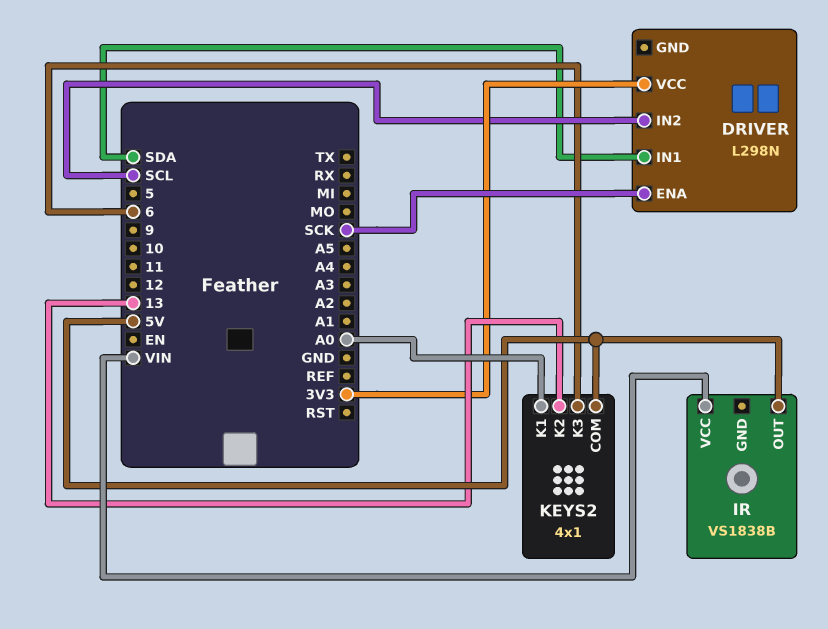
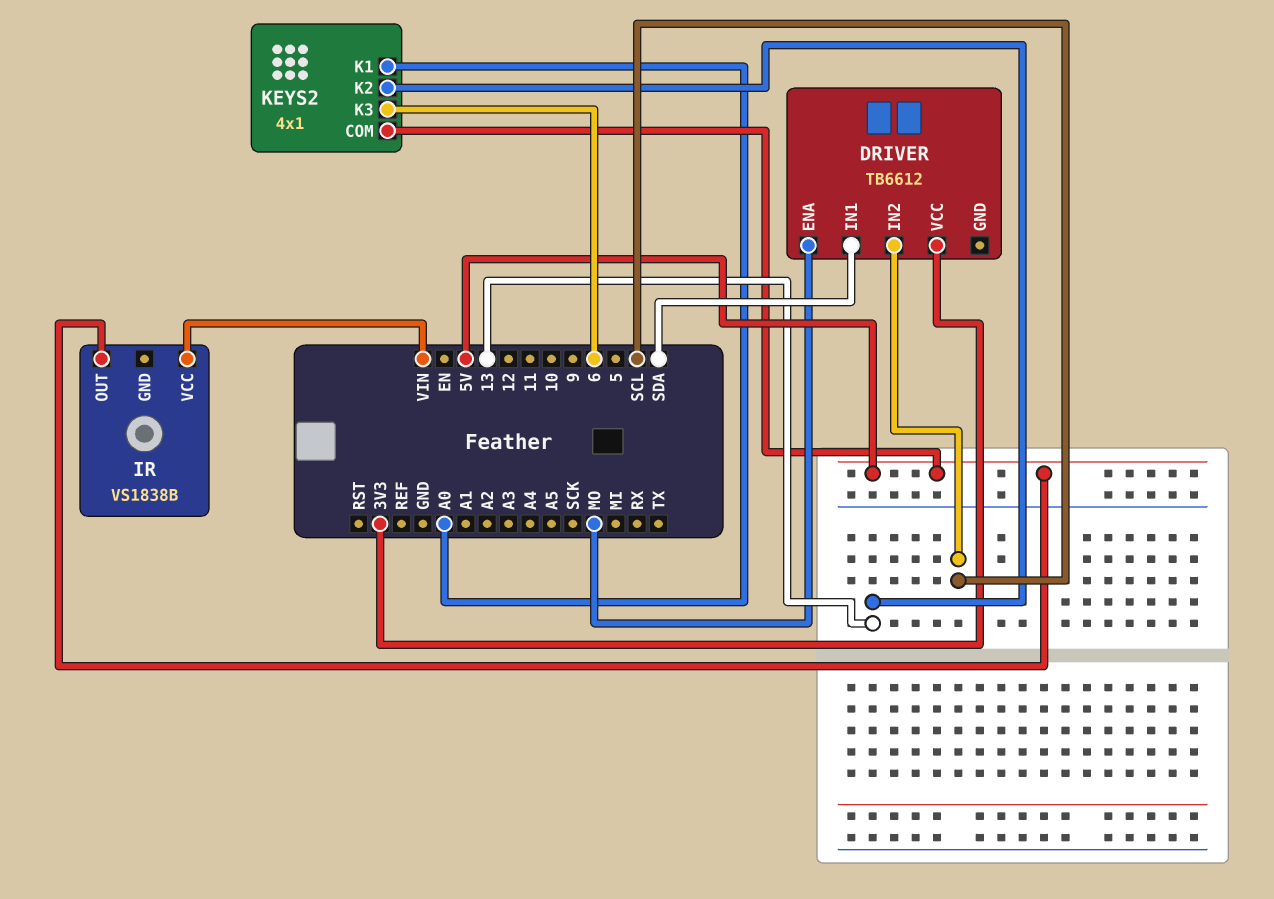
DRIVER: L298N -> TB6612
DRIVER pin ENA: SCK -> MO

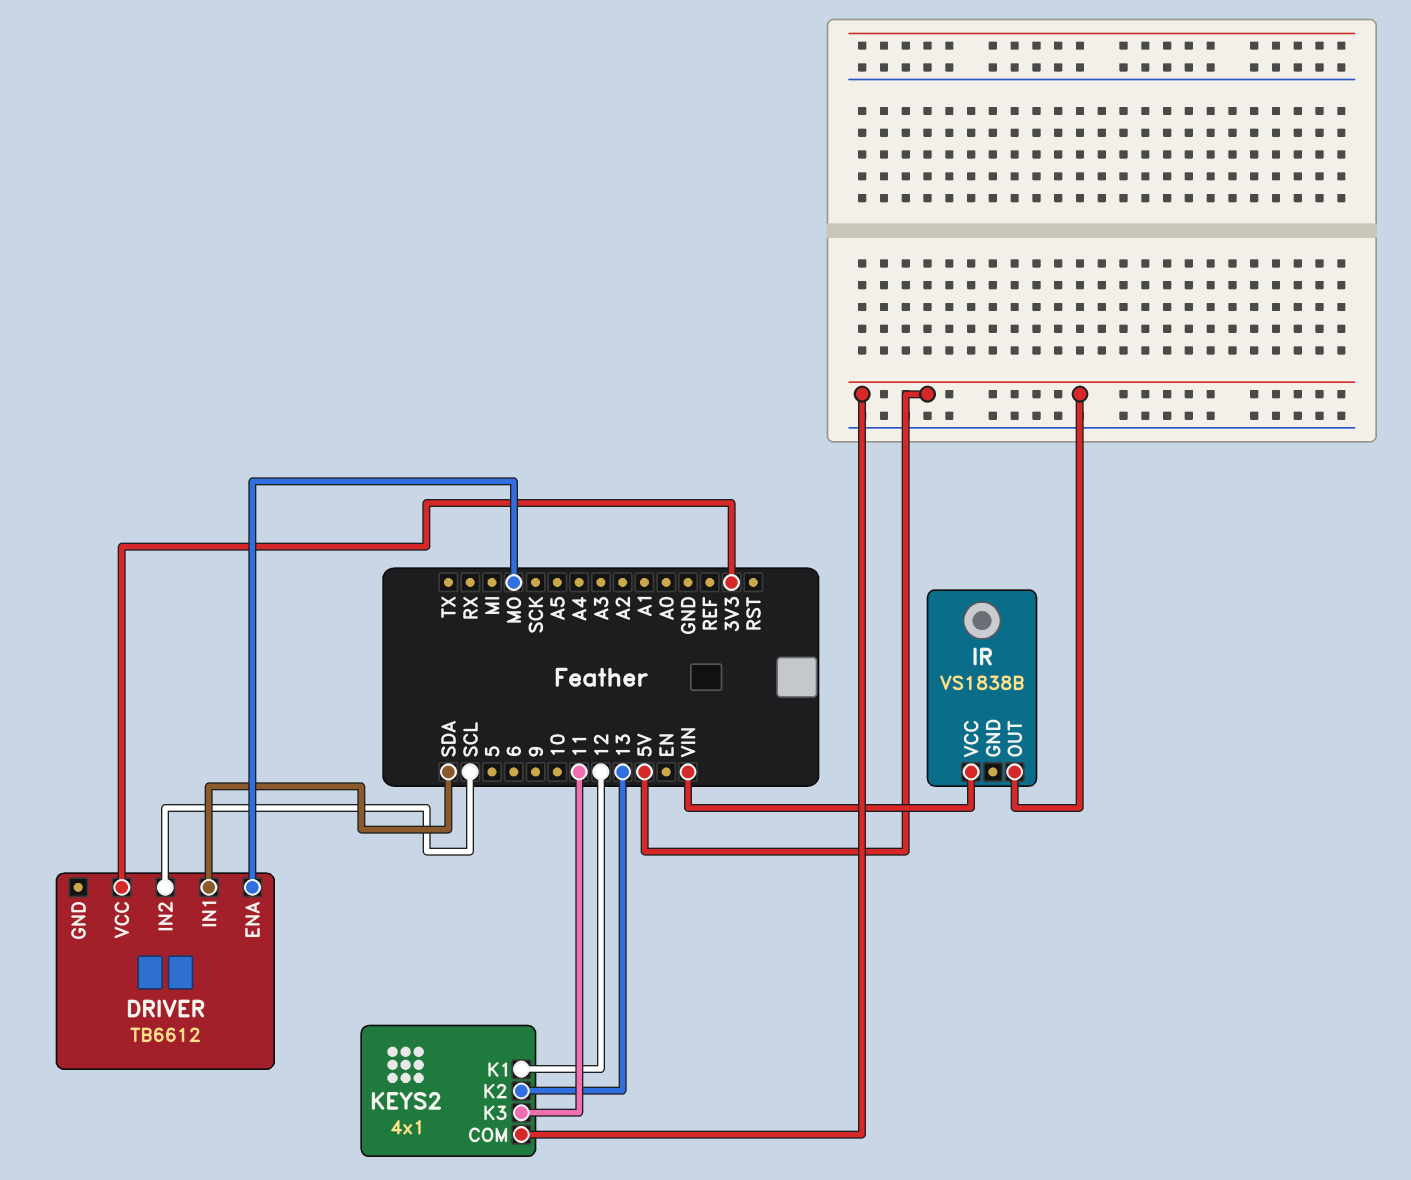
KEYS2 pin K1: A0 -> 12
KEYS2 pin K3: 6 -> 11

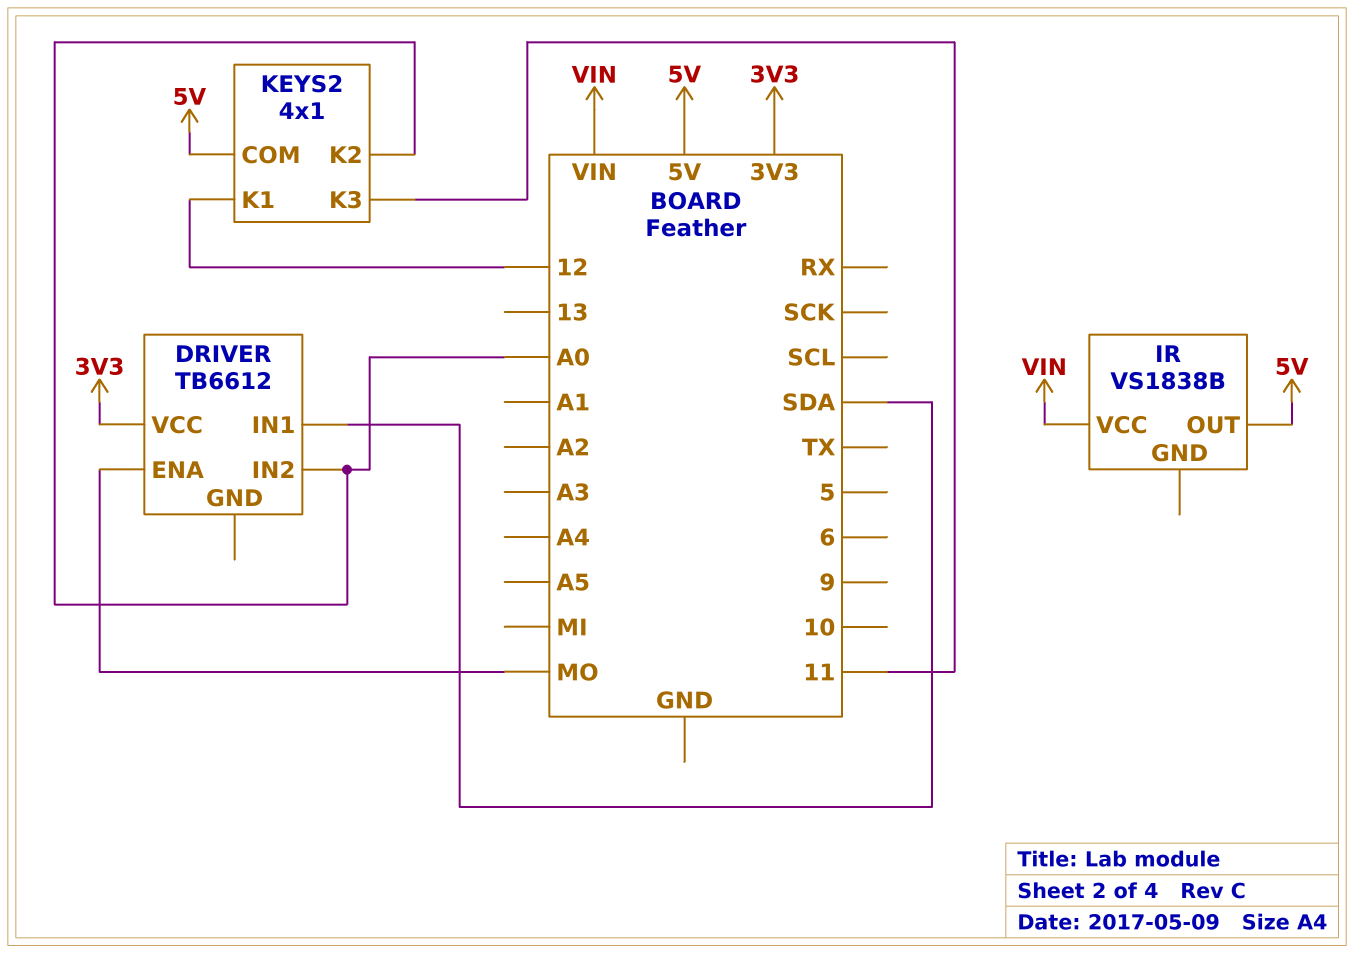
DRIVER pin IN2: SCL -> A0
KEYS2 pin K2: 13 -> A0

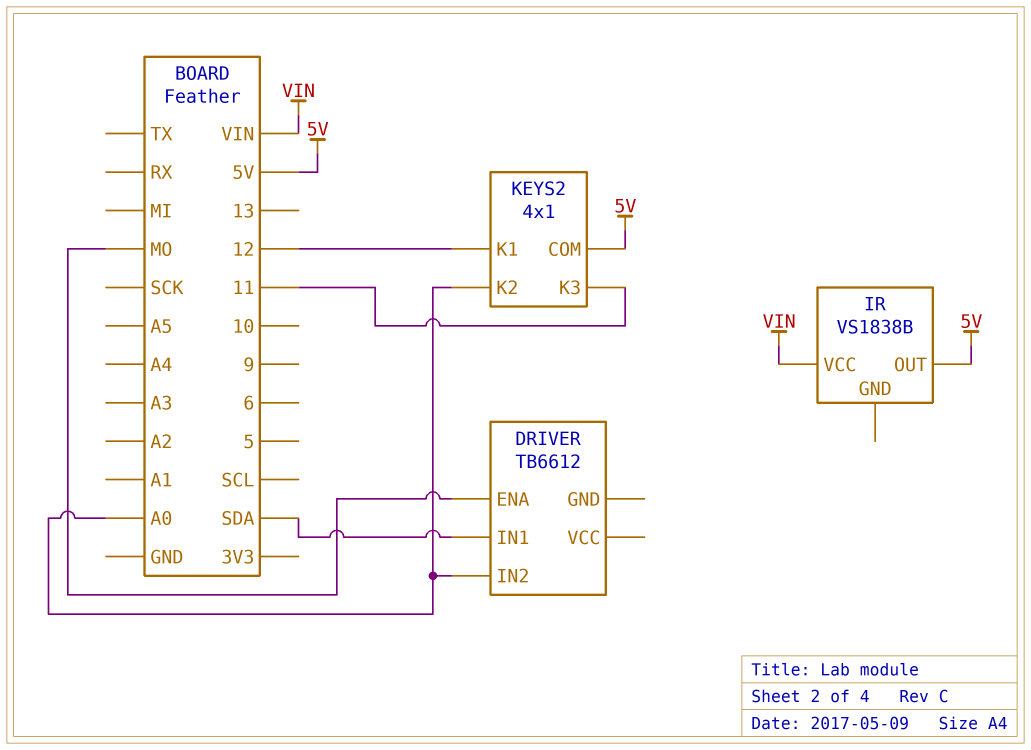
DRIVER pin VCC: 3V3 -> none

